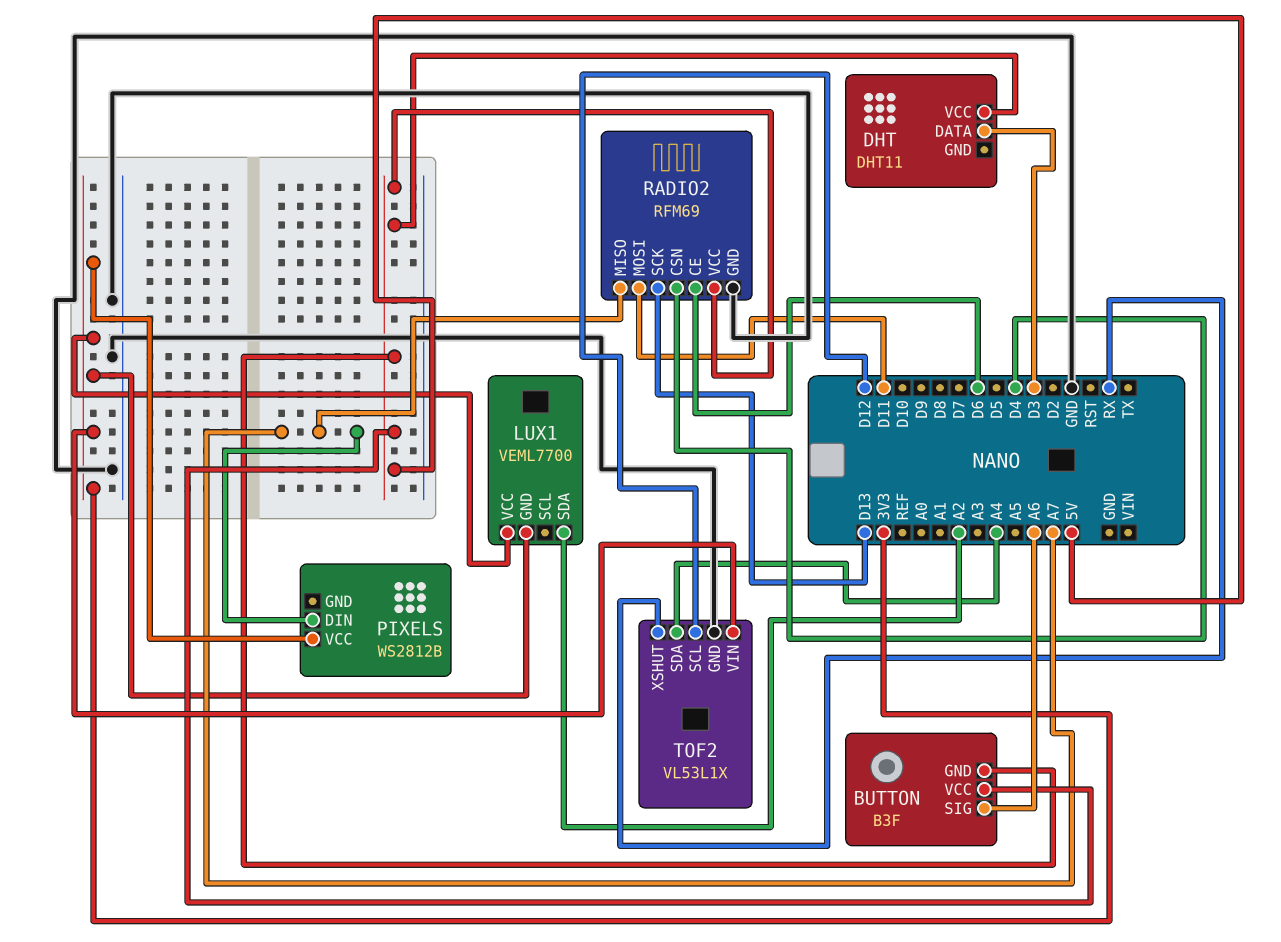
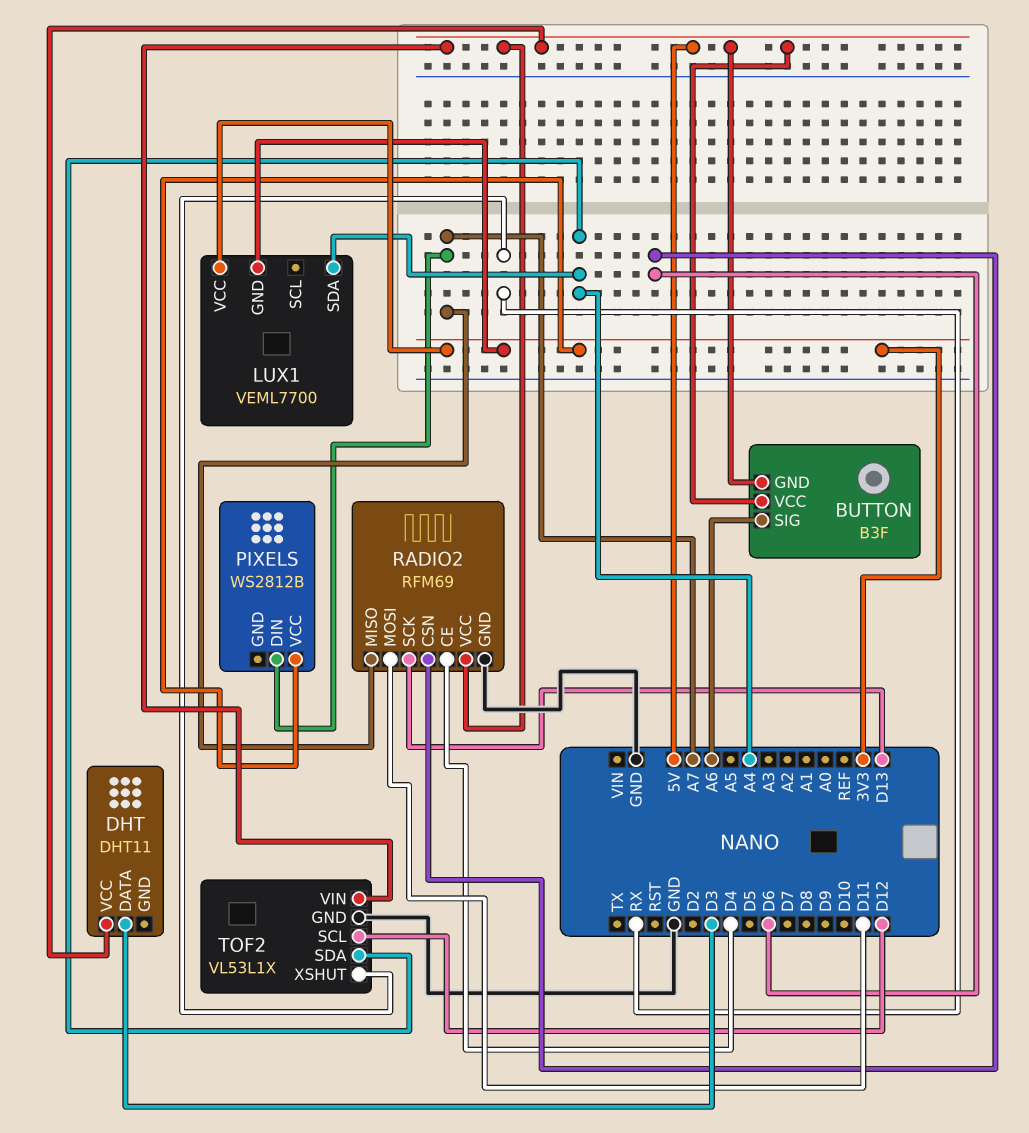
LUX1 pin SDA: A2 -> A4
RADIO2 pin CE: D6 -> D4
RADIO2 pin CSN: D4 -> D6
TOF2 pin VIN: 3V3 -> 5V

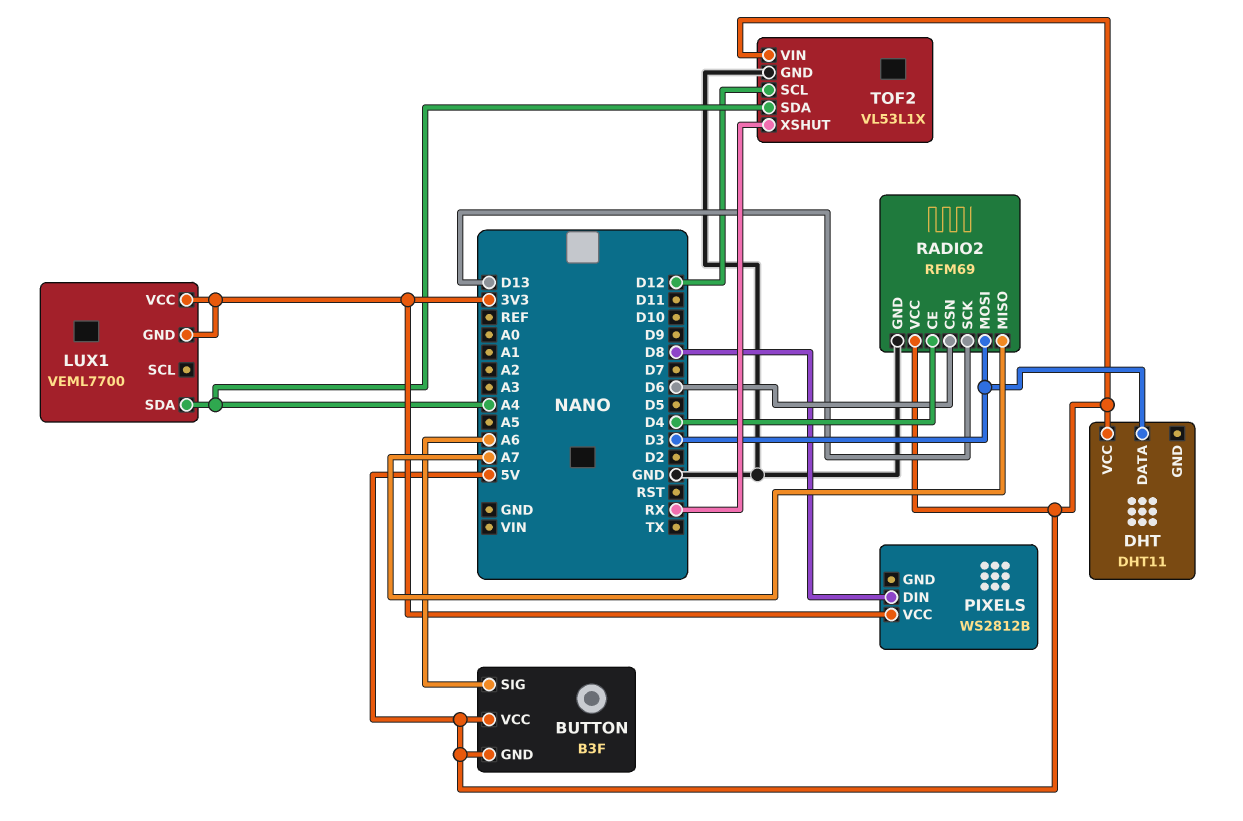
PIXELS pin DIN: A7 -> D8
RADIO2 pin MOSI: D11 -> D3

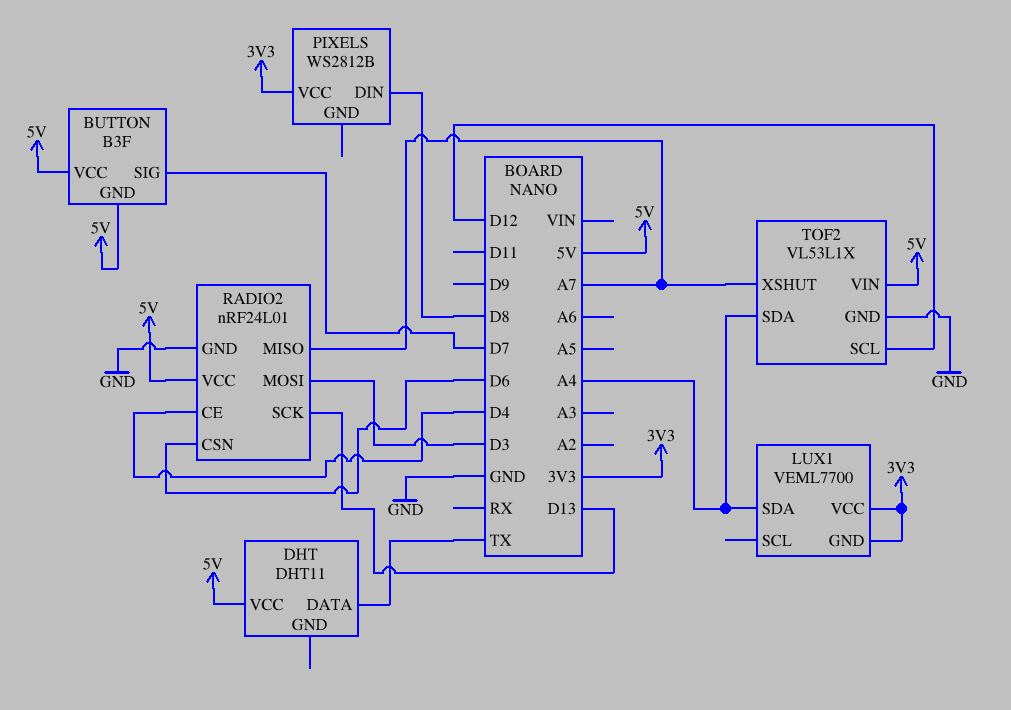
BUTTON pin SIG: A6 -> D7
DHT pin DATA: D3 -> TX
RADIO2: RFM69 -> nRF24L01
TOF2 pin XSHUT: RX -> A7

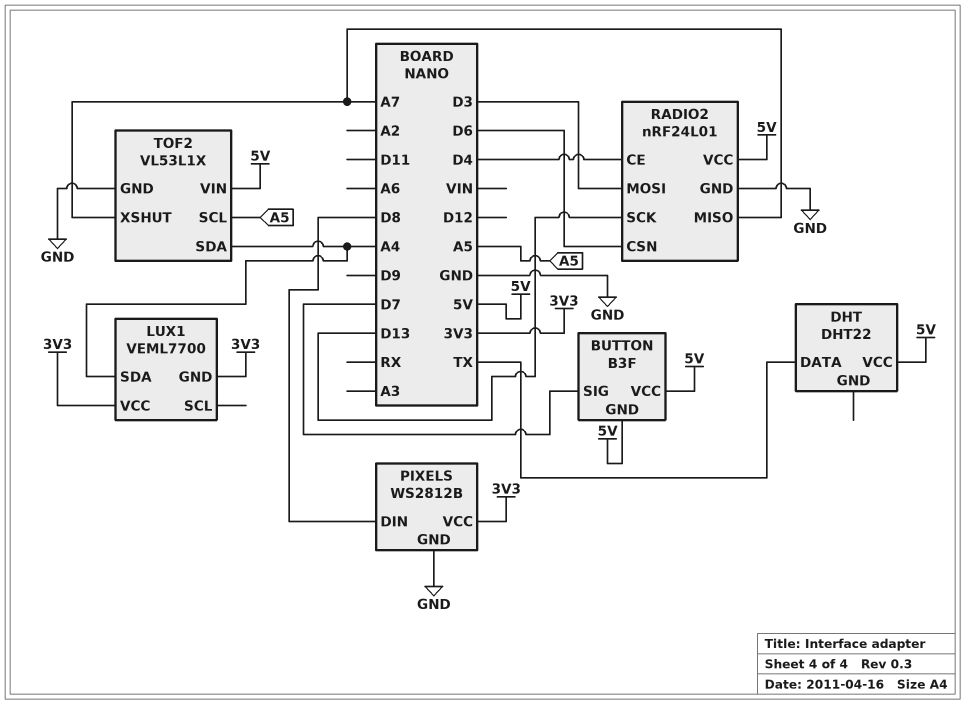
DHT: DHT11 -> DHT22
PIXELS pin GND: none -> GND
TOF2 pin SCL: D12 -> A5

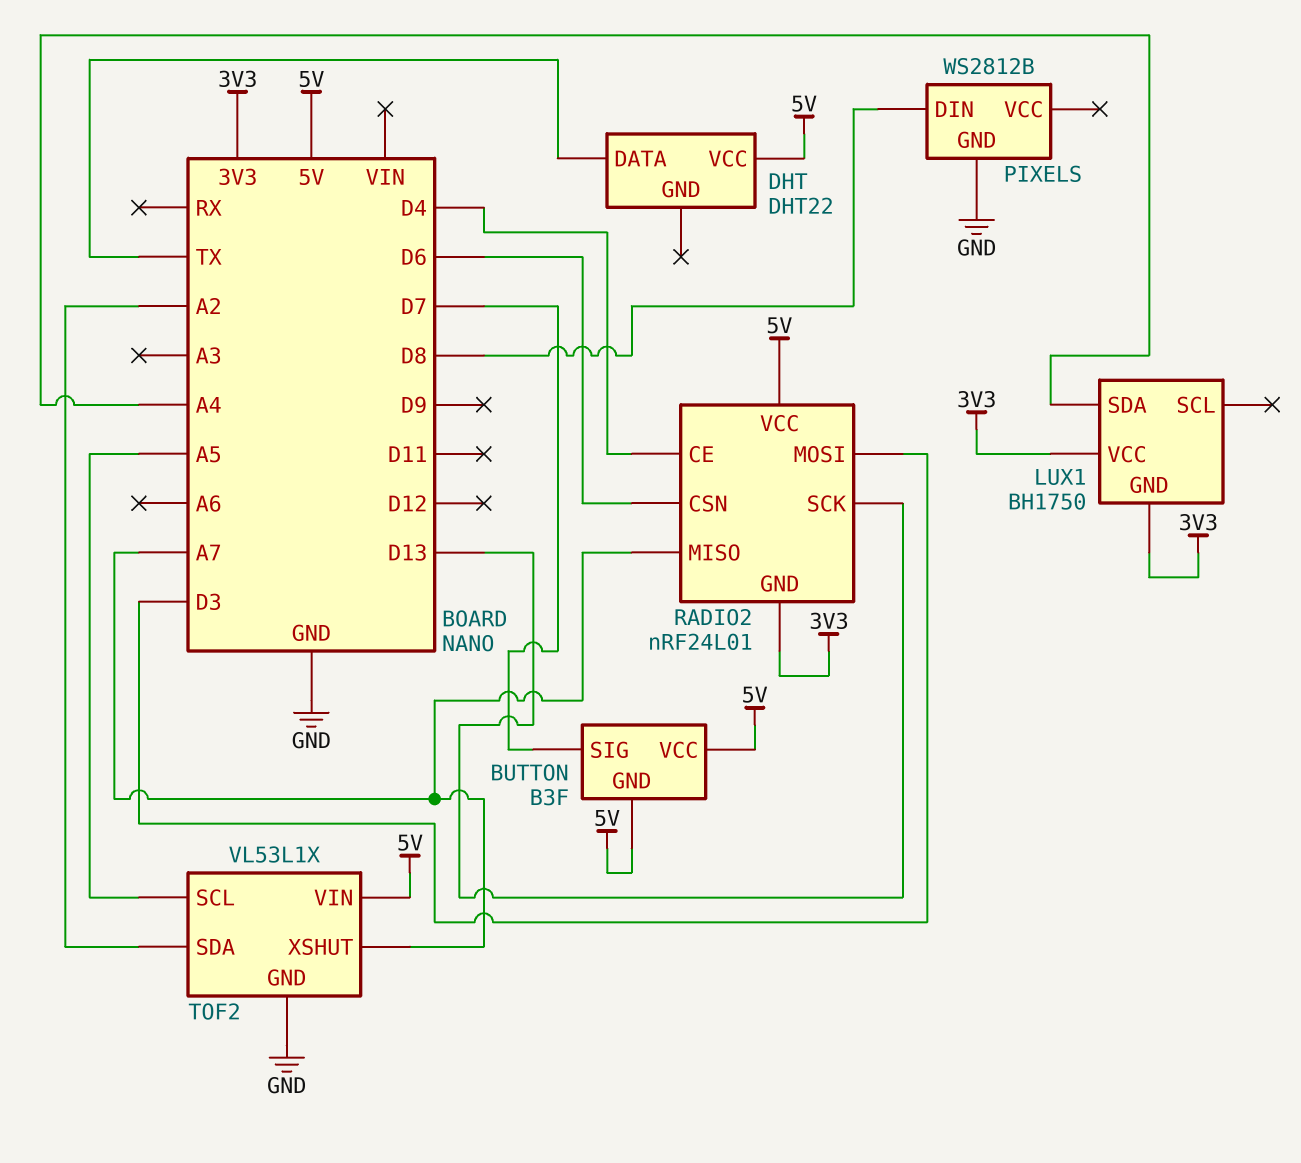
LUX1: VEML7700 -> BH1750
PIXELS pin VCC: 3V3 -> none
RADIO2 pin GND: GND -> 3V3
TOF2 pin SDA: A4 -> A2

